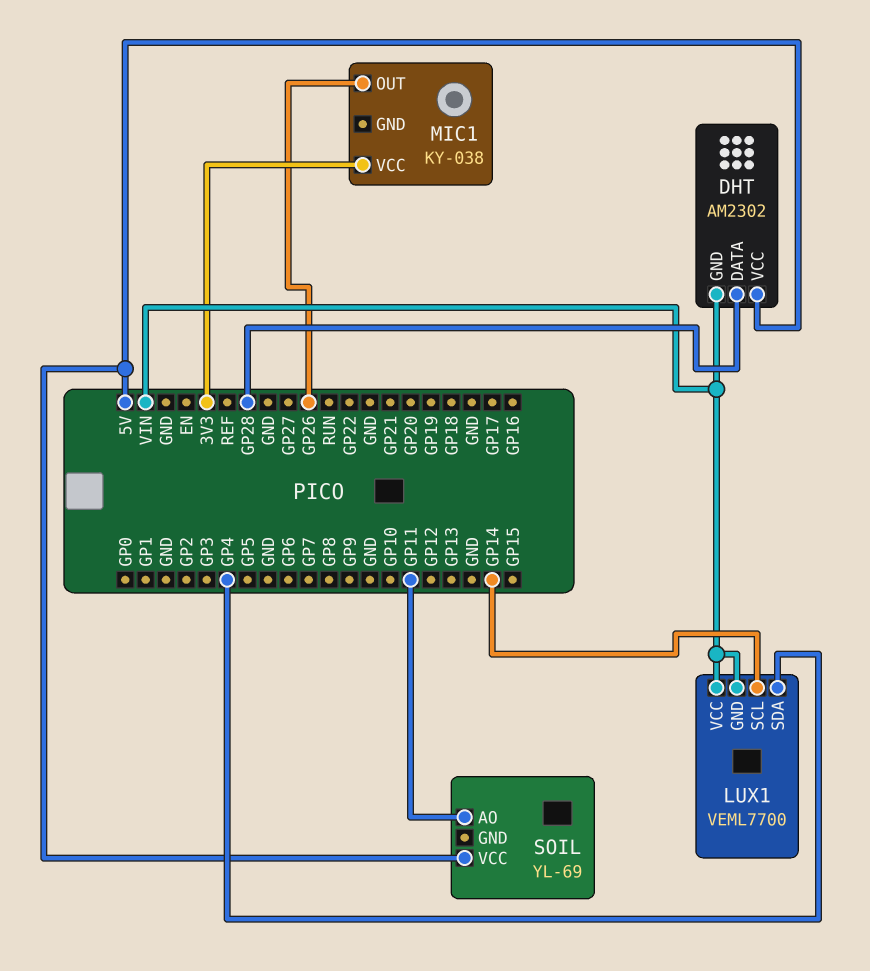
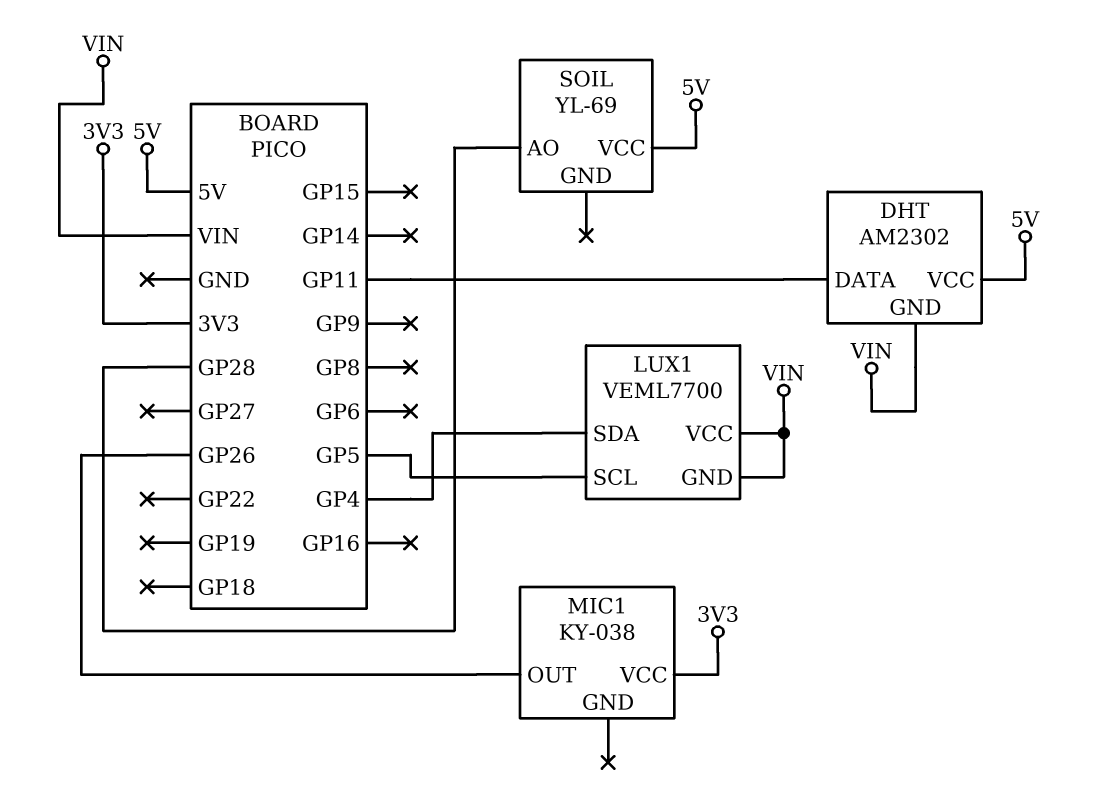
DHT pin DATA: GP28 -> GP11
LUX1 pin SCL: GP14 -> GP5
SOIL pin AO: GP11 -> GP28

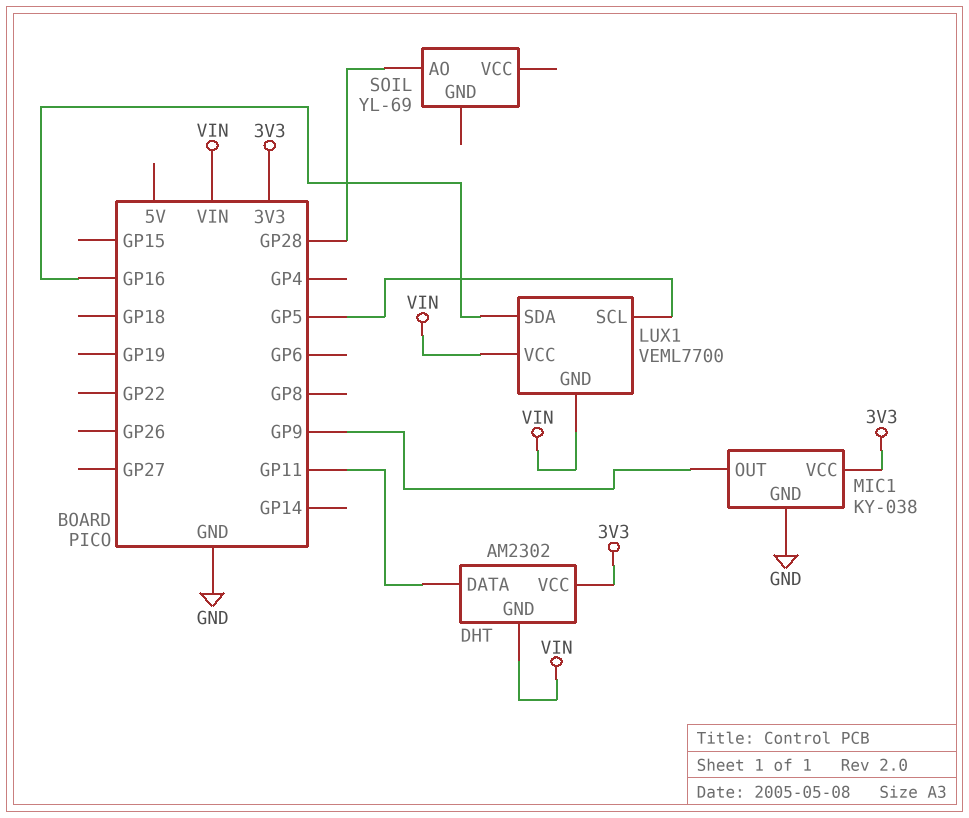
DHT pin VCC: 5V -> 3V3
LUX1 pin SDA: GP4 -> GP16
MIC1 pin GND: none -> GND
MIC1 pin OUT: GP26 -> GP9
SOIL pin VCC: 5V -> none

